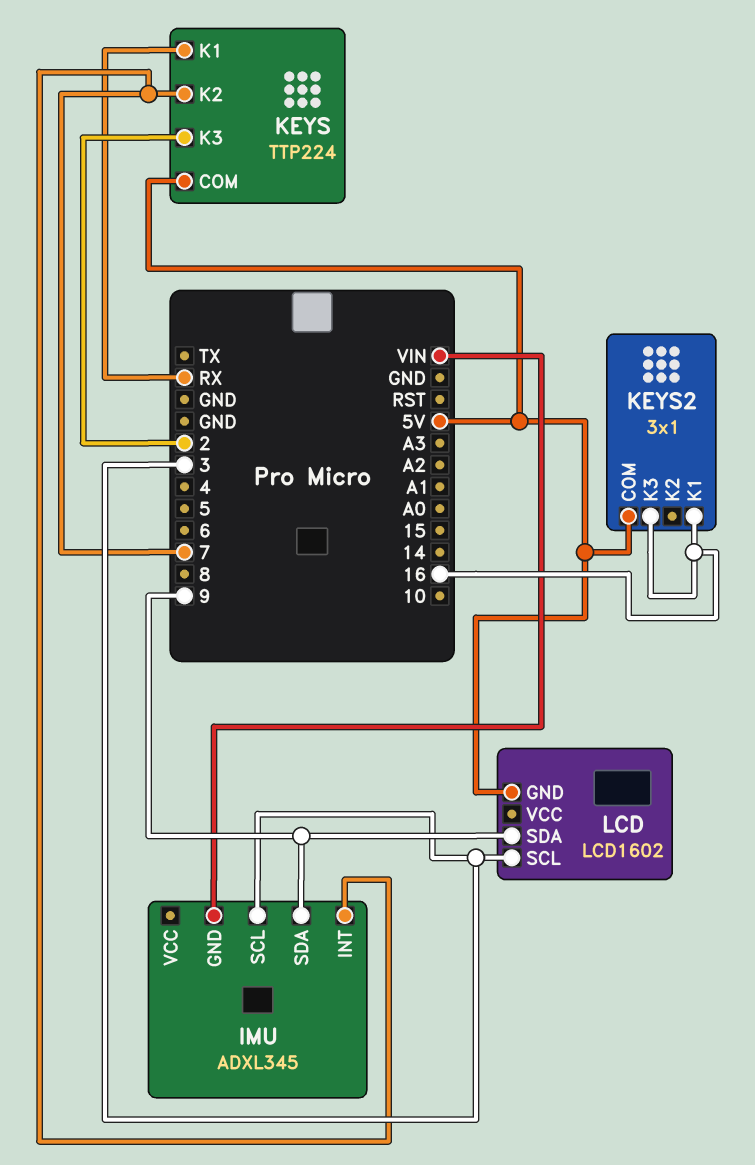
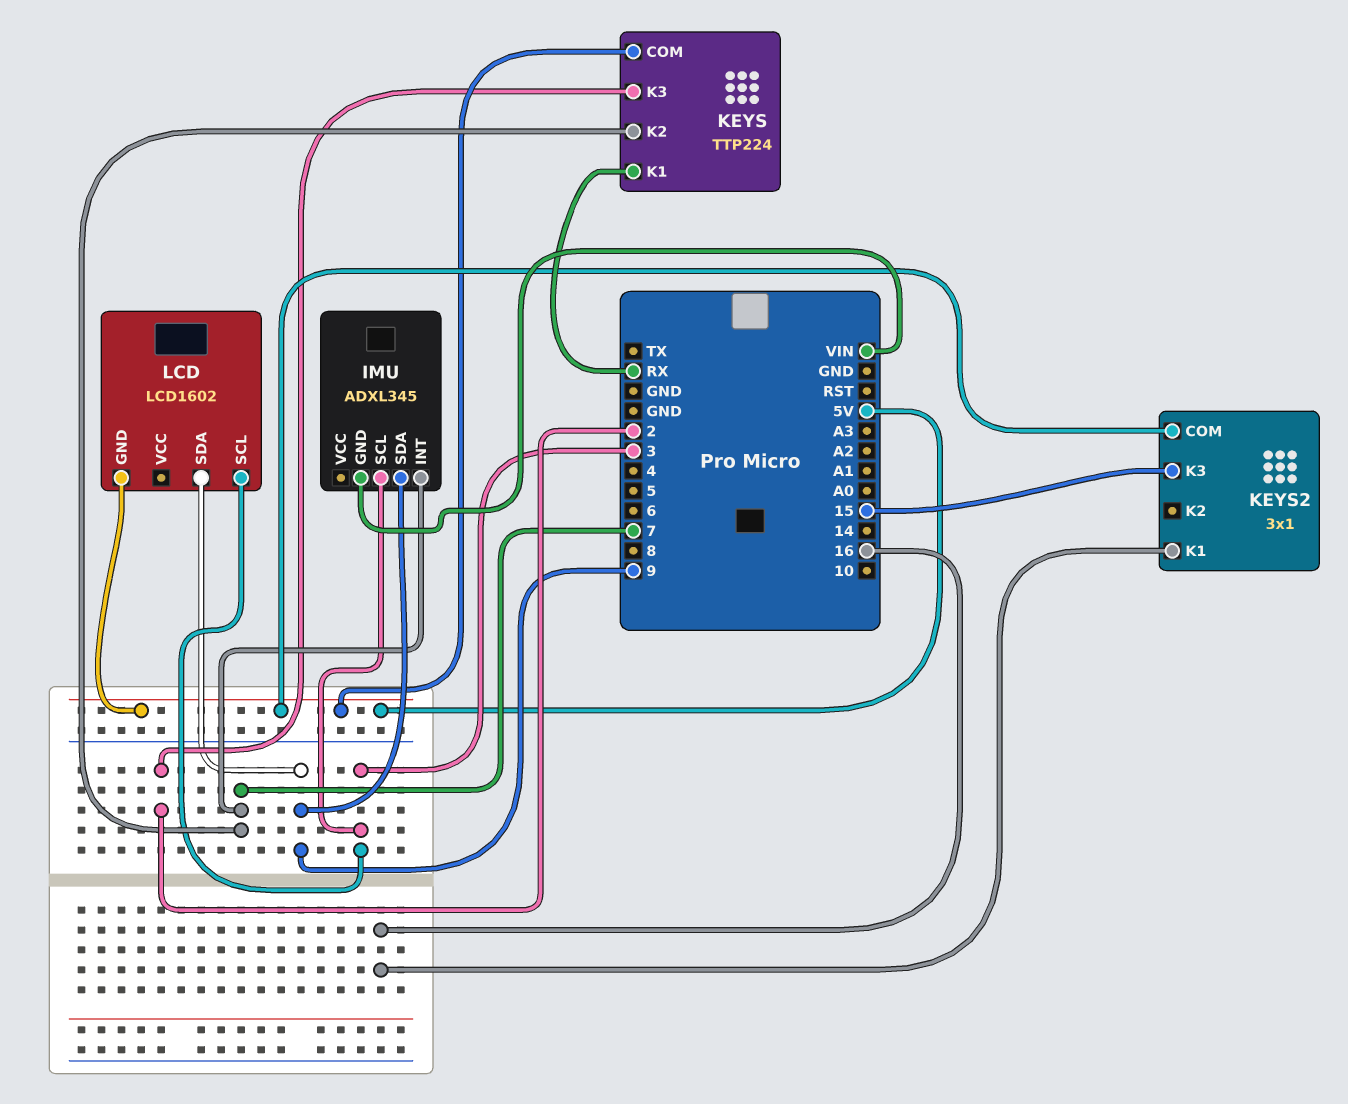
KEYS2 pin K3: 16 -> 15

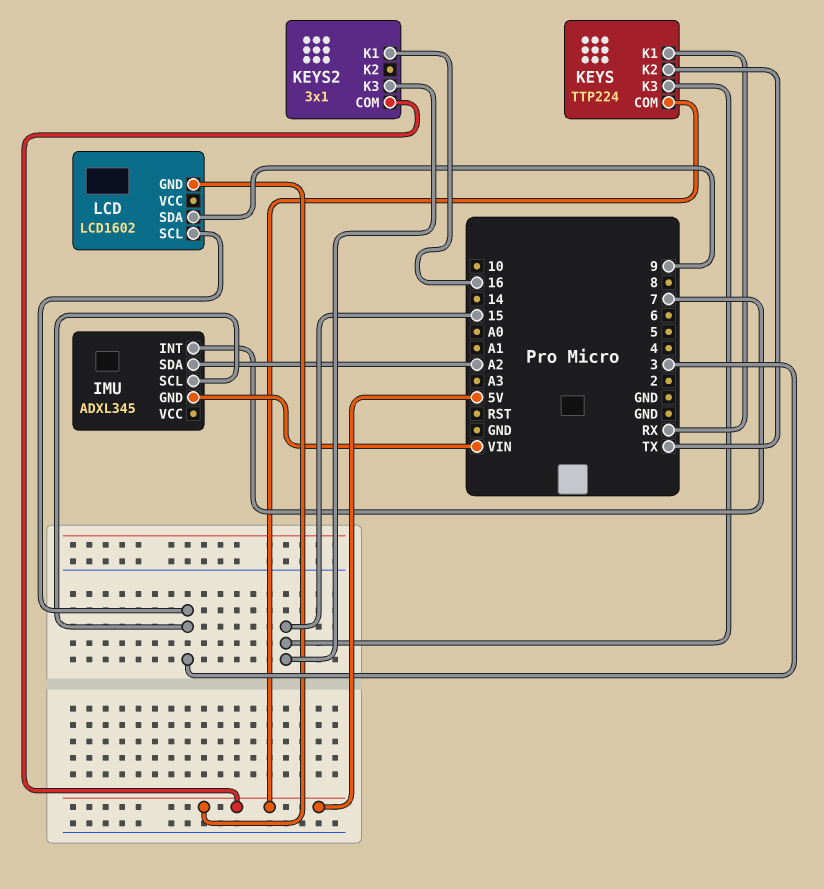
IMU pin SDA: 9 -> A2
KEYS pin K2: 7 -> TX
KEYS pin K3: 2 -> 15

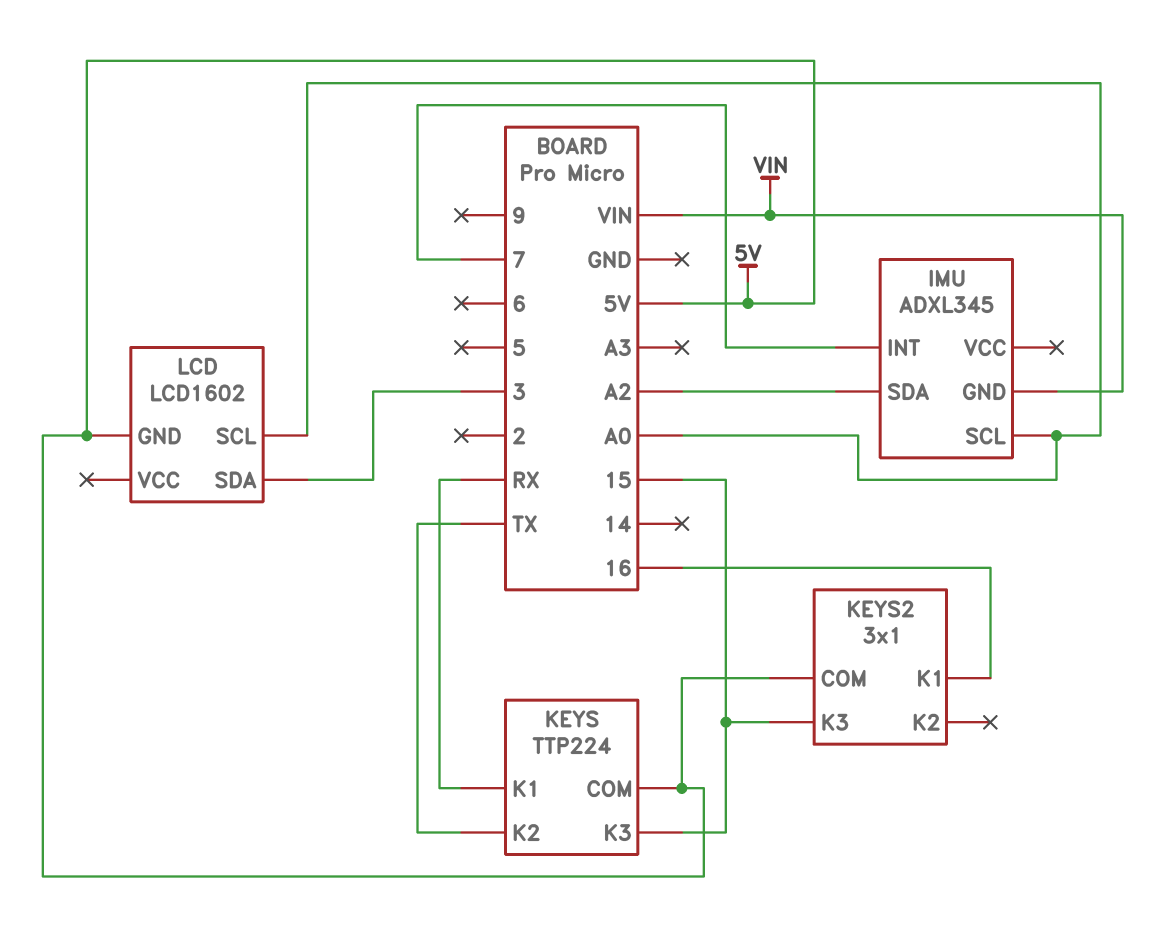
IMU pin SCL: 3 -> A0
LCD pin SCL: 3 -> A0
LCD pin SDA: 9 -> 3

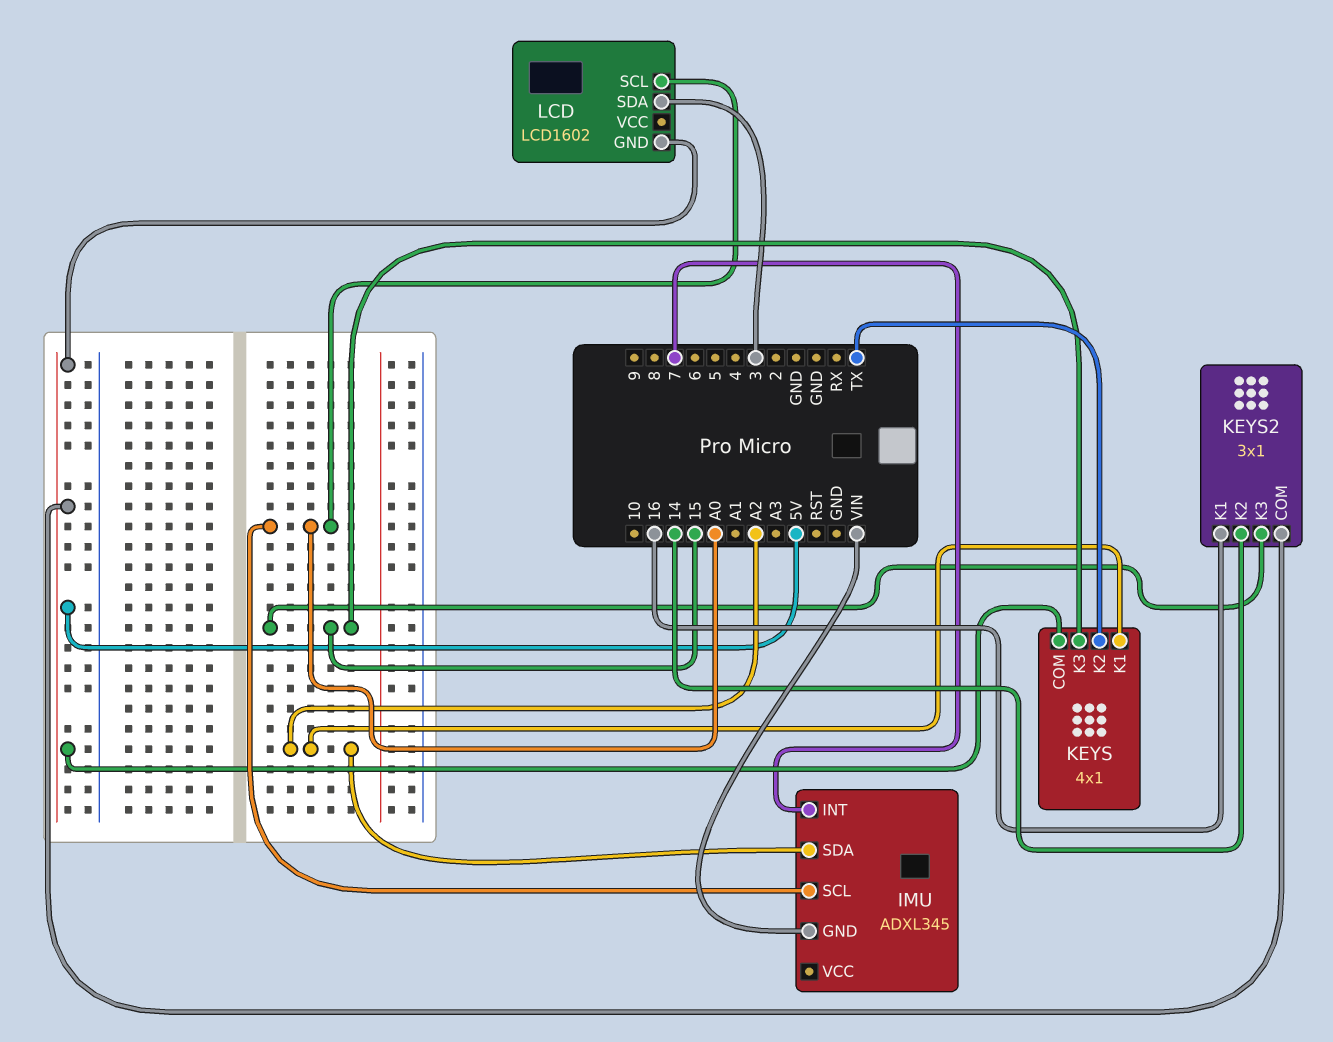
KEYS: TTP224 -> 4x1
KEYS pin K1: RX -> A2
KEYS2 pin K2: none -> 14

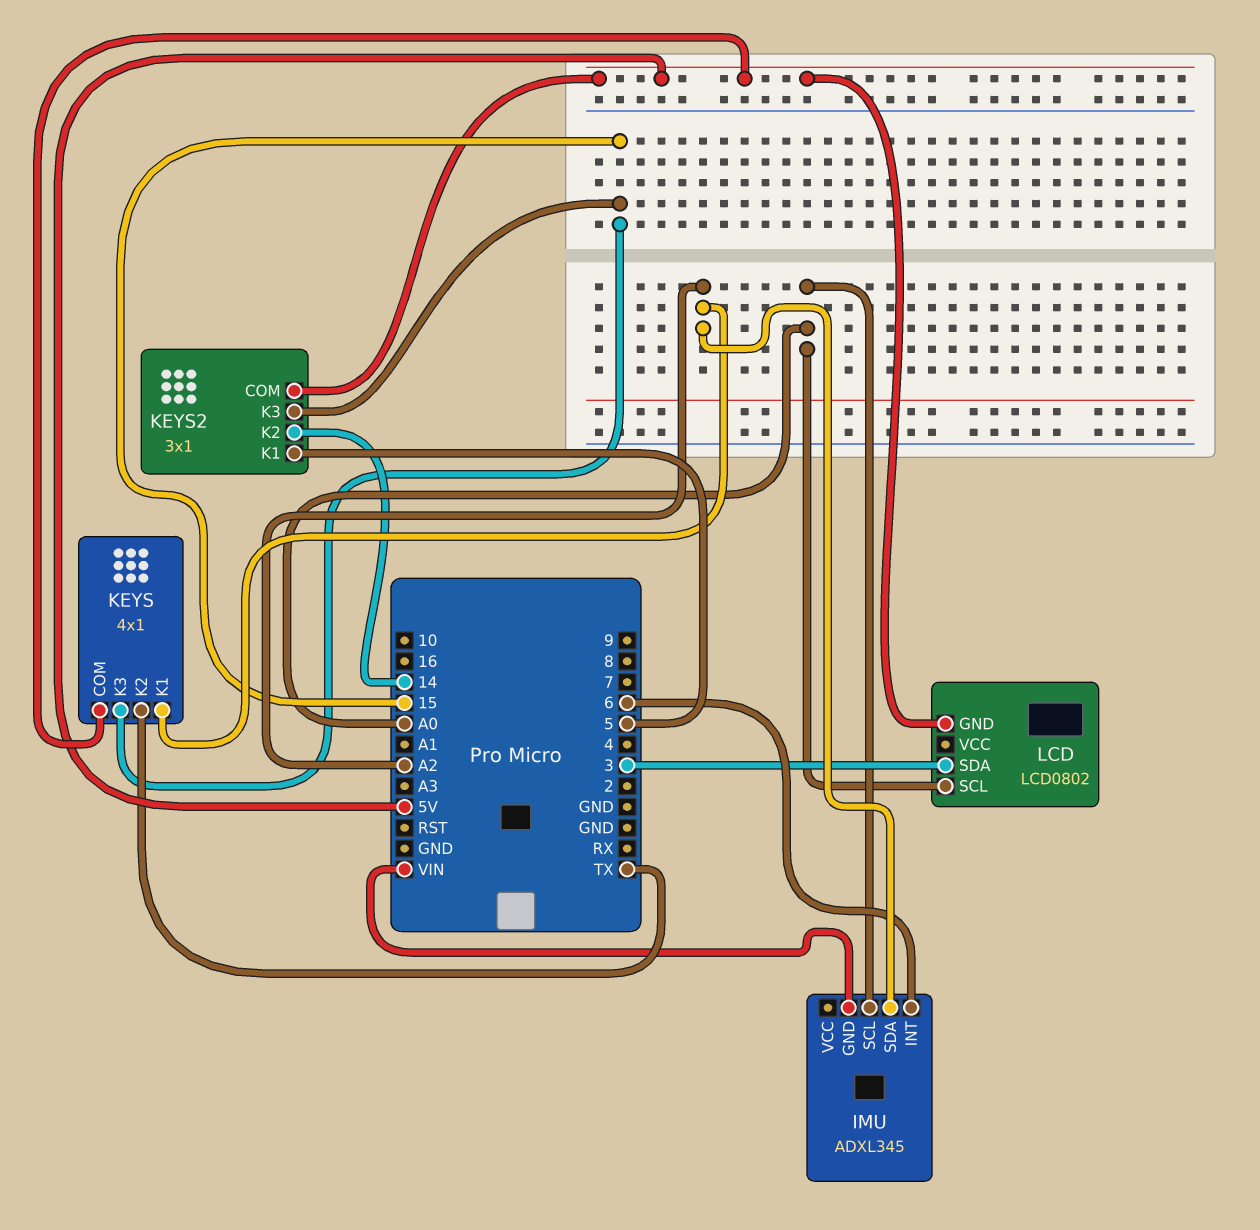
IMU pin INT: 7 -> 6
KEYS2 pin K1: 16 -> 5
LCD: LCD1602 -> LCD0802

